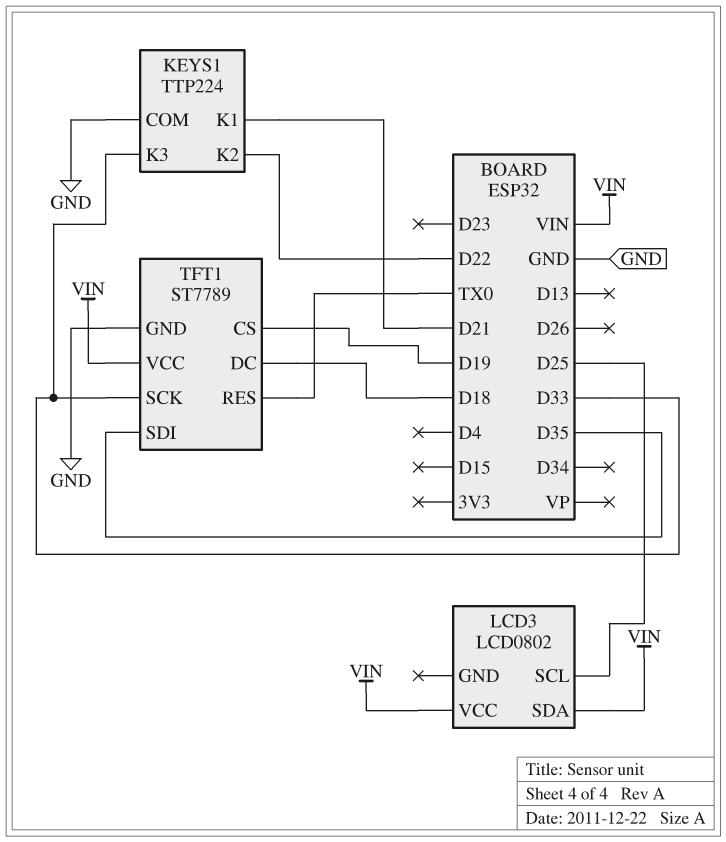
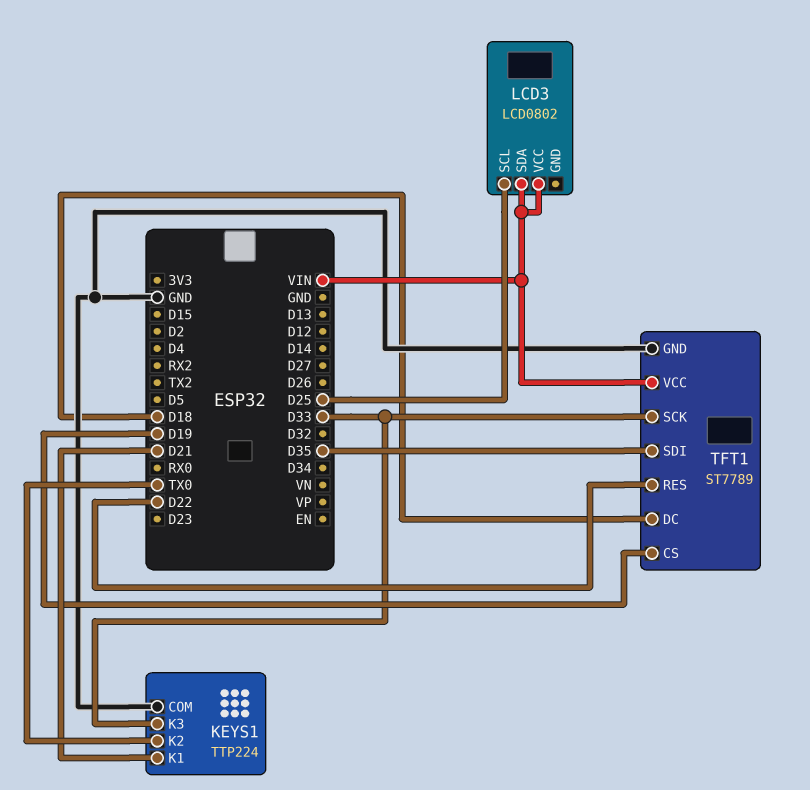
KEYS1 pin K2: D22 -> TX0
TFT1 pin RES: TX0 -> D22

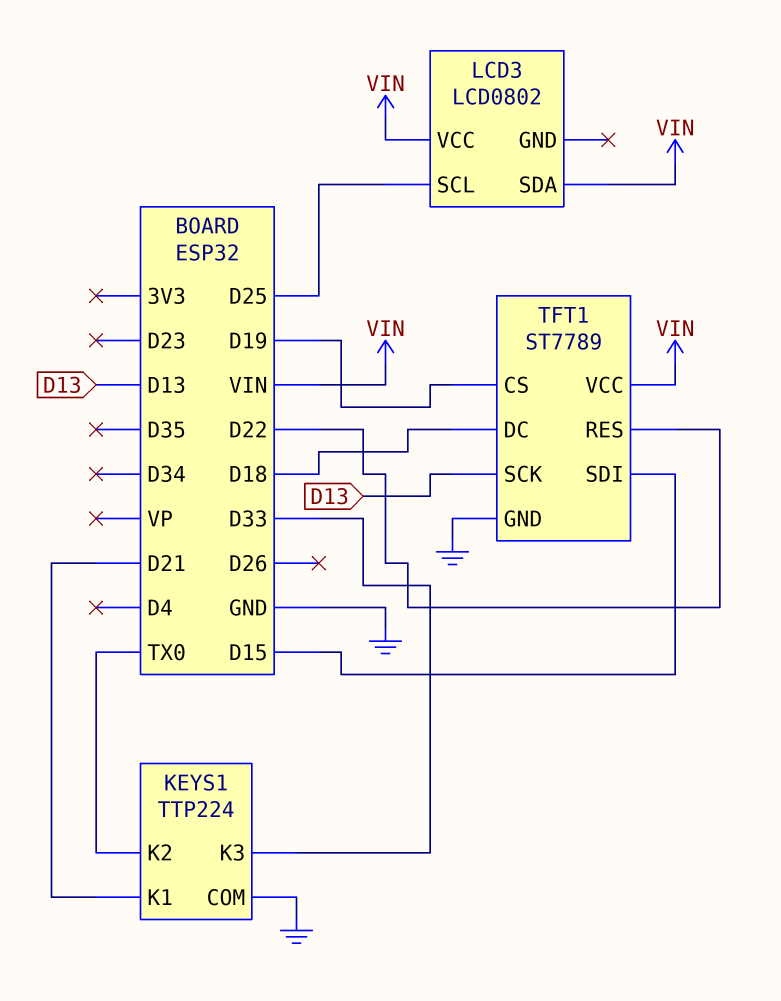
TFT1 pin SCK: D33 -> D13
TFT1 pin SDI: D35 -> D15

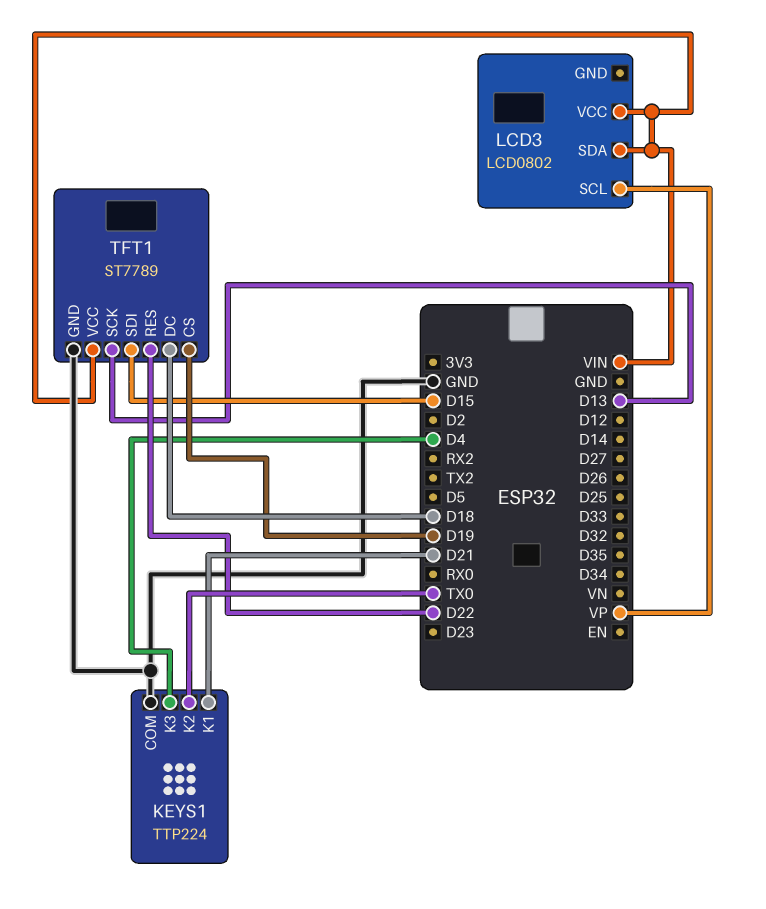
KEYS1 pin K3: D33 -> D4
LCD3 pin SCL: D25 -> VP

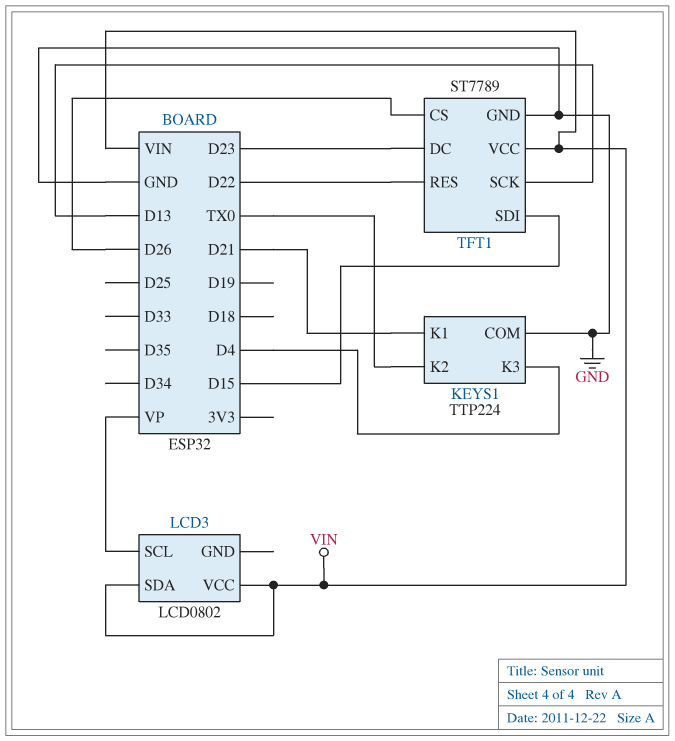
TFT1 pin CS: D19 -> D26
TFT1 pin DC: D18 -> D23

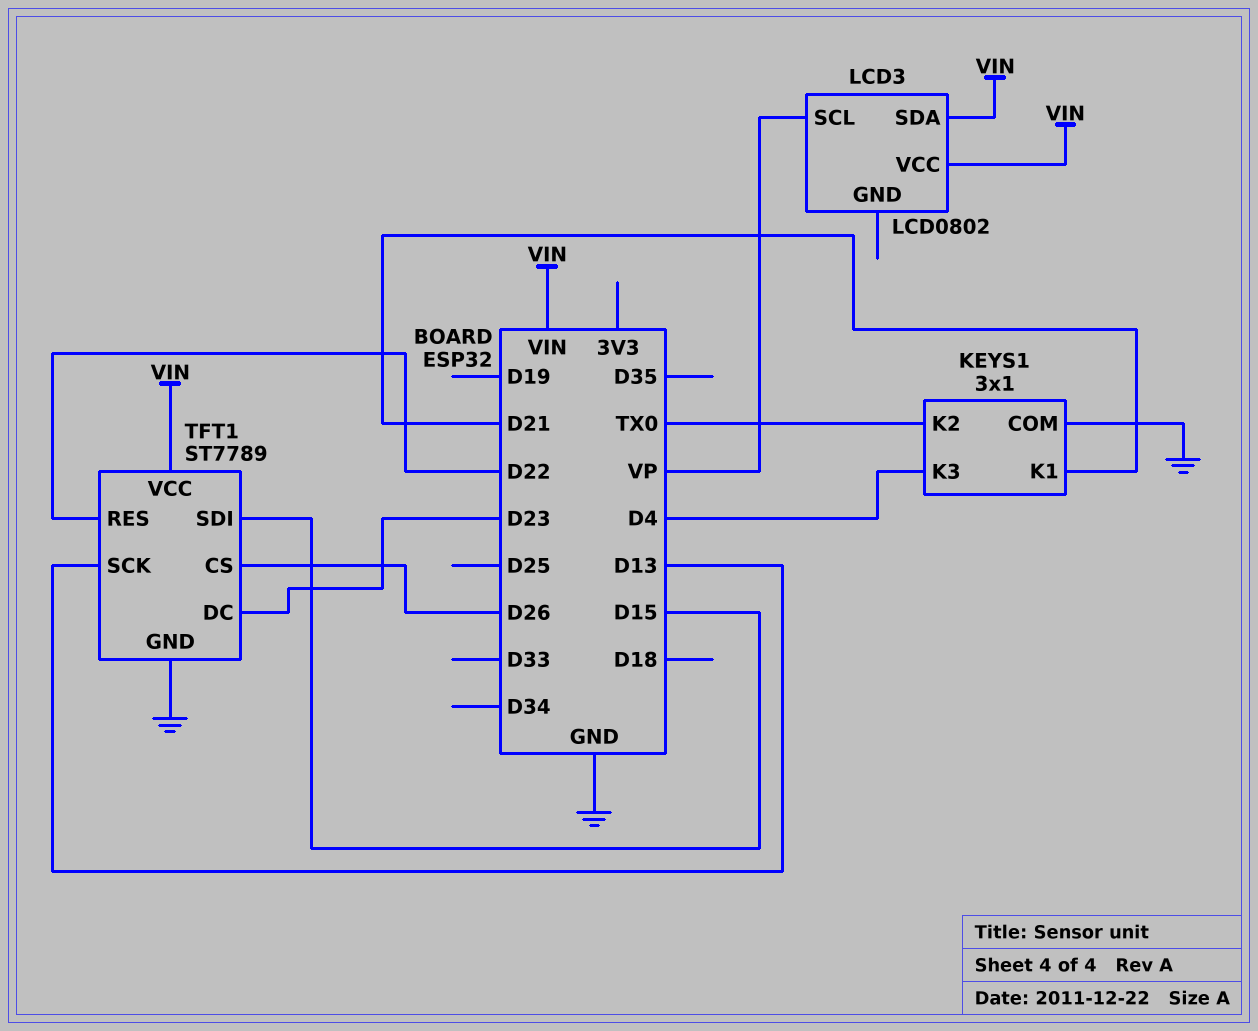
KEYS1: TTP224 -> 3x1

